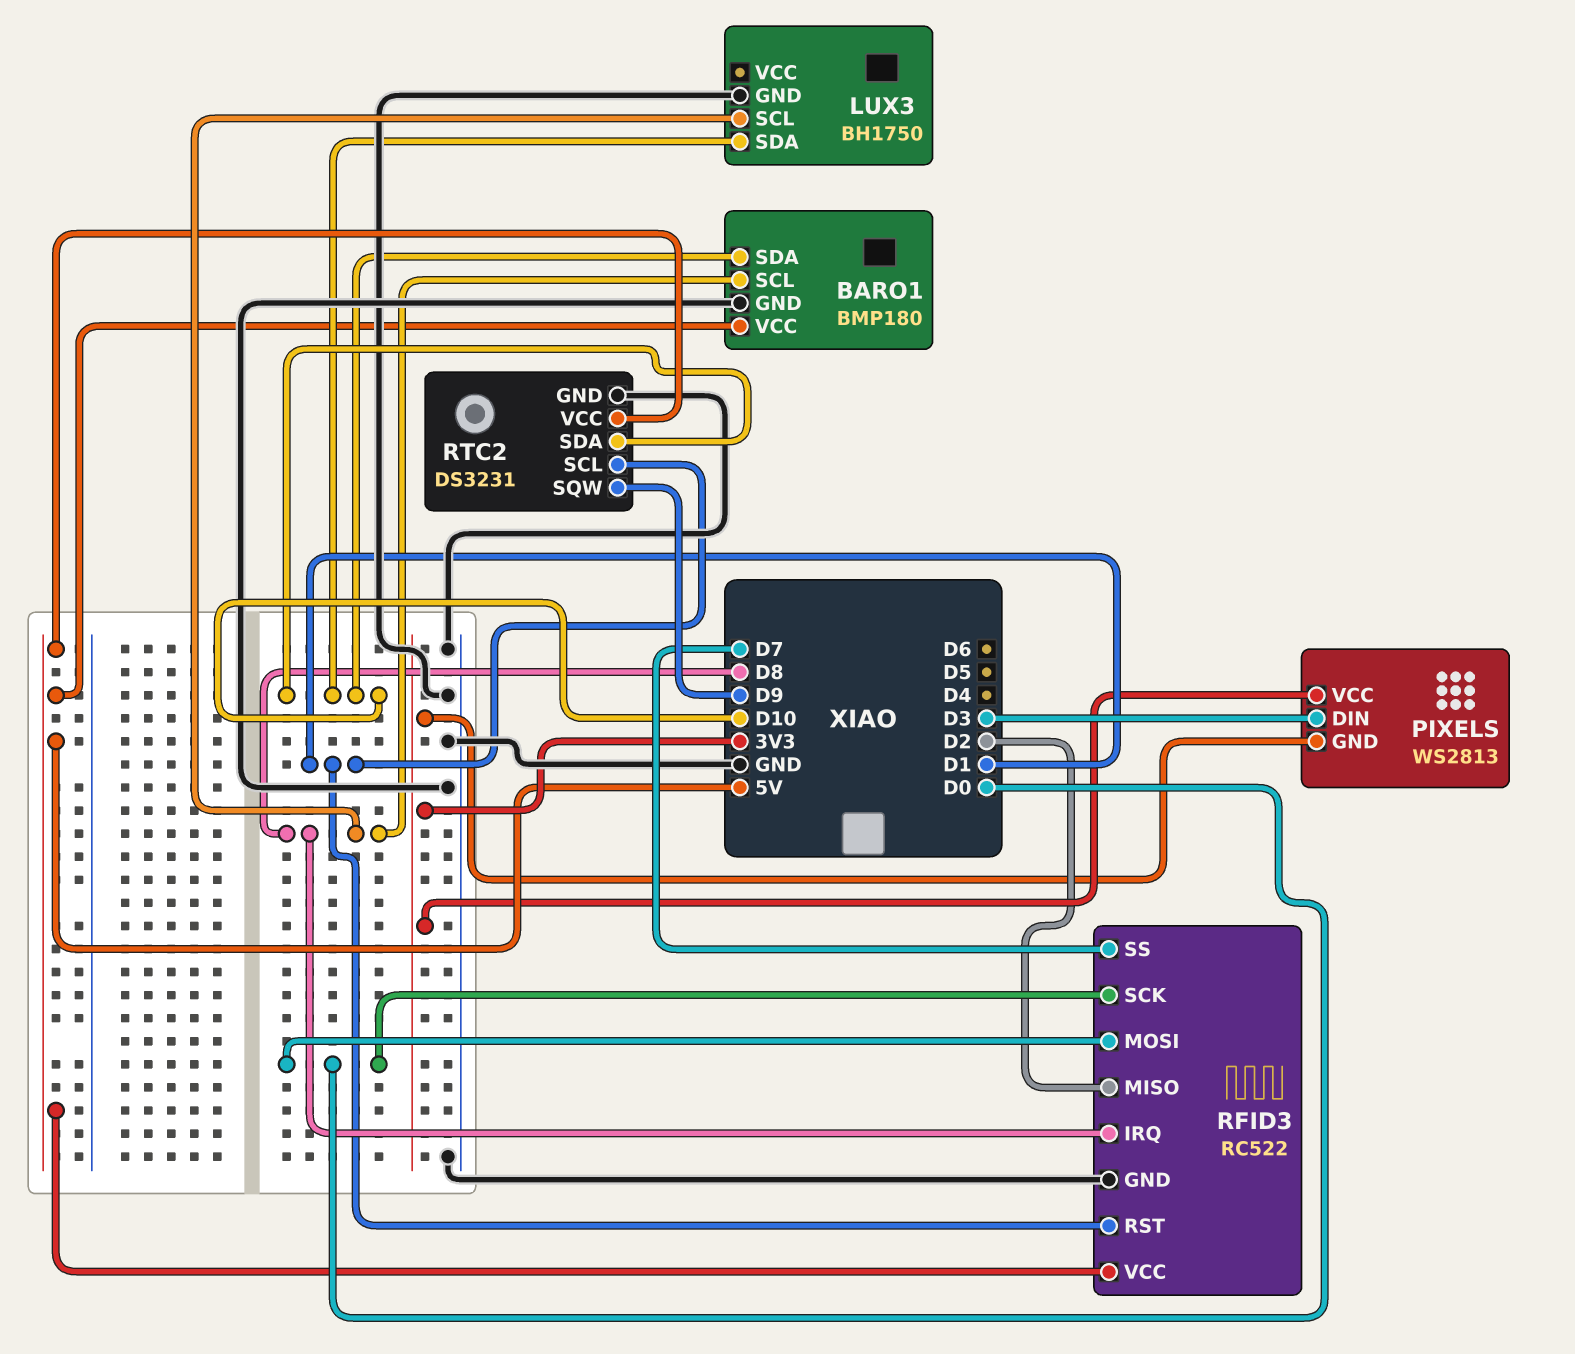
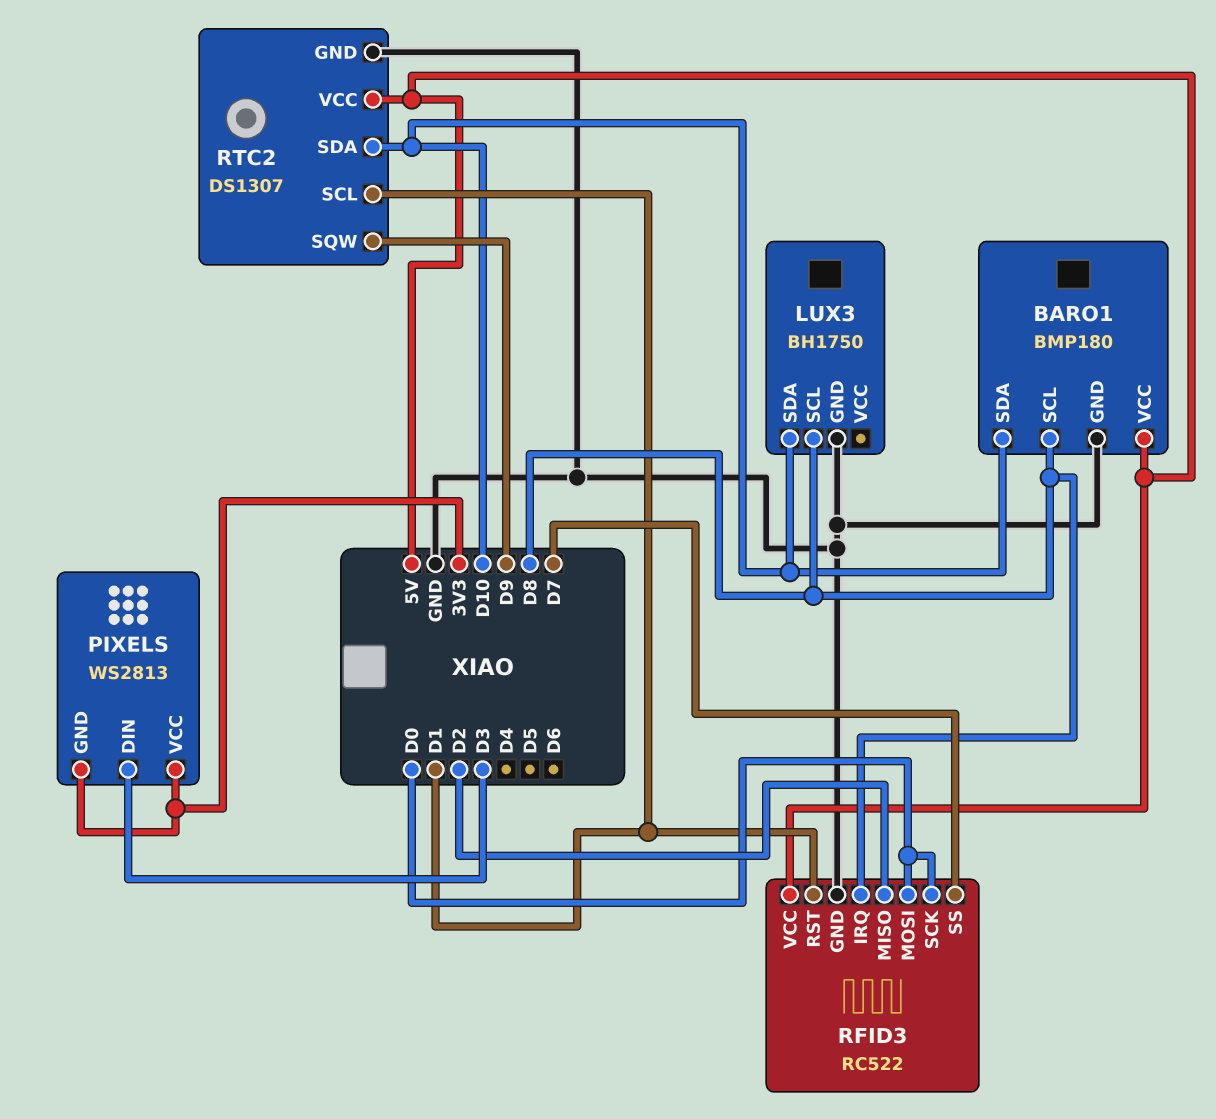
RTC2: DS3231 -> DS1307

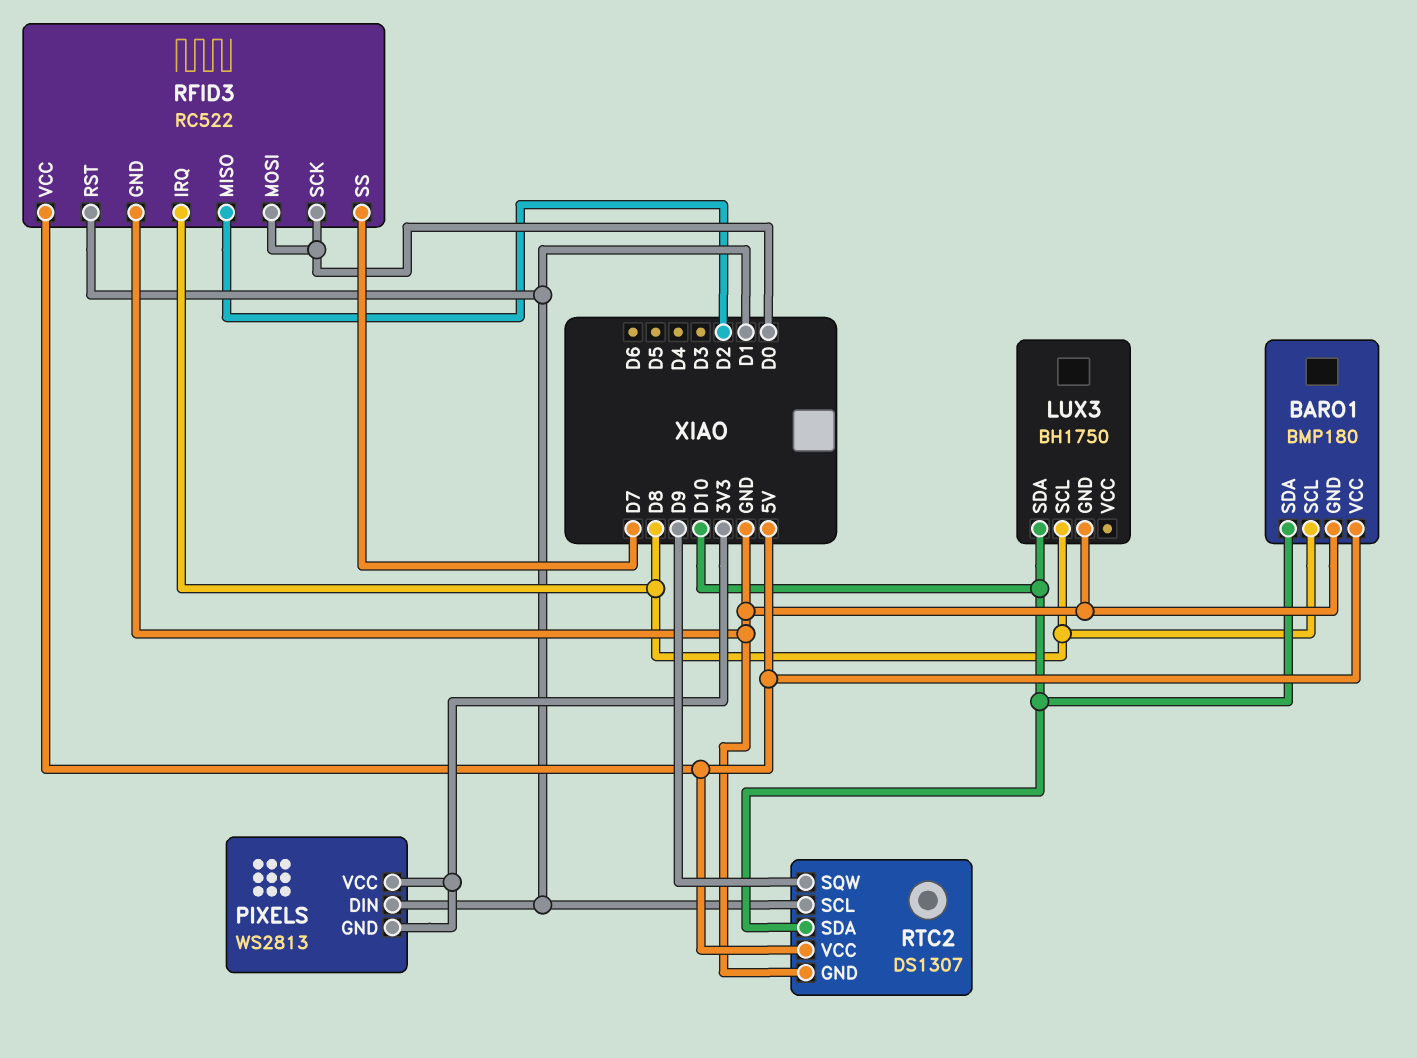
PIXELS pin DIN: D3 -> D1

